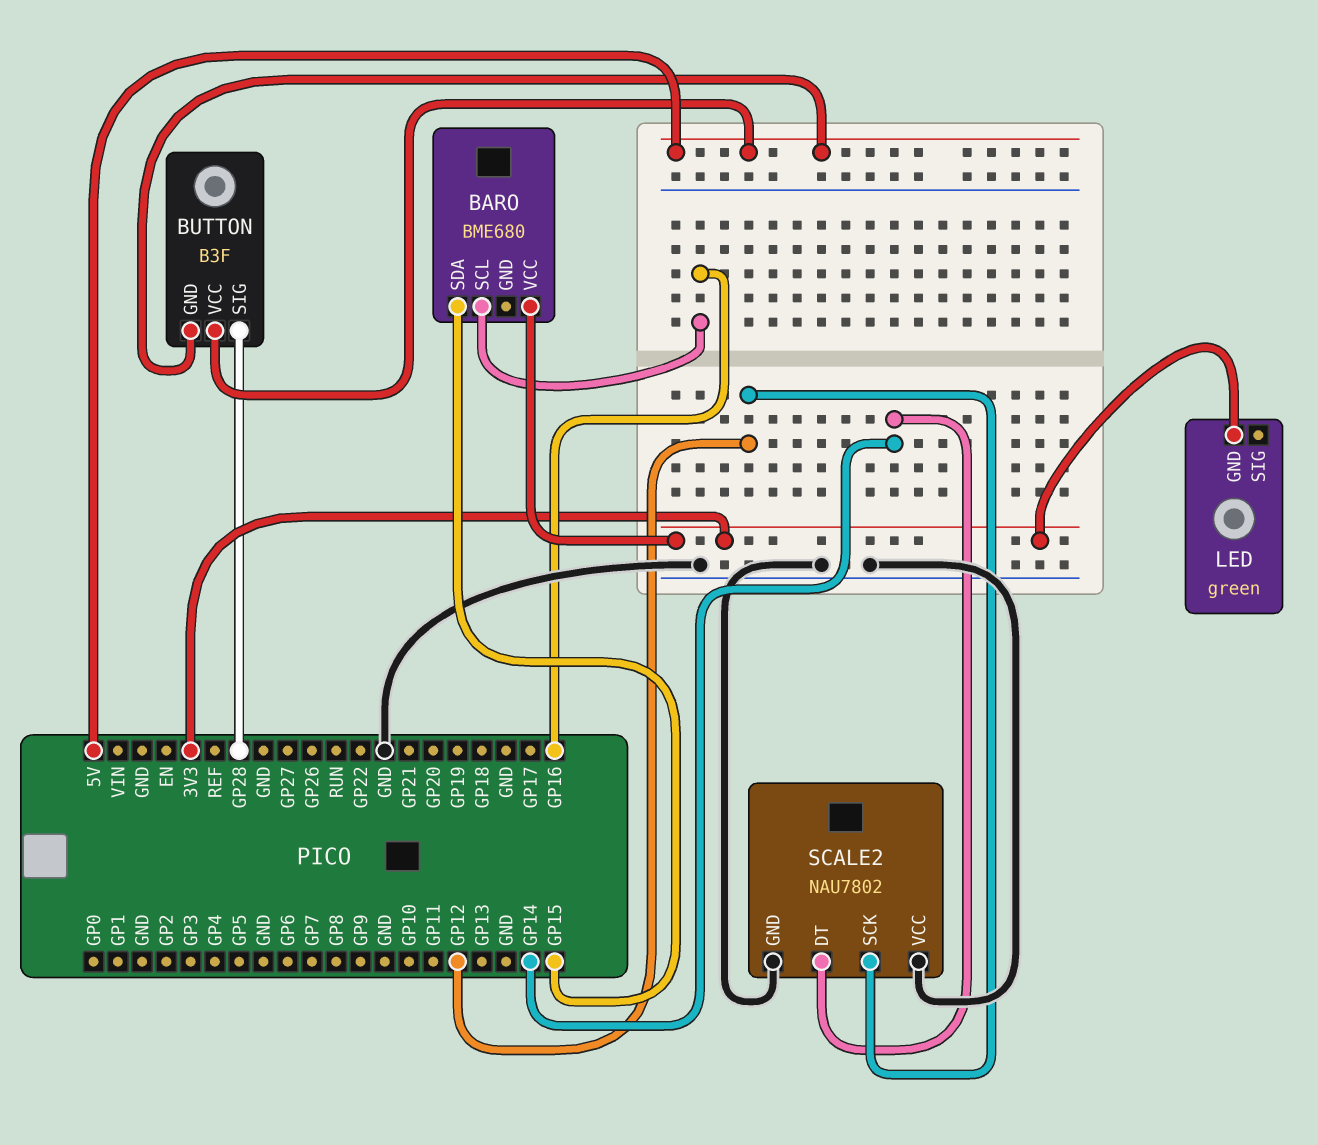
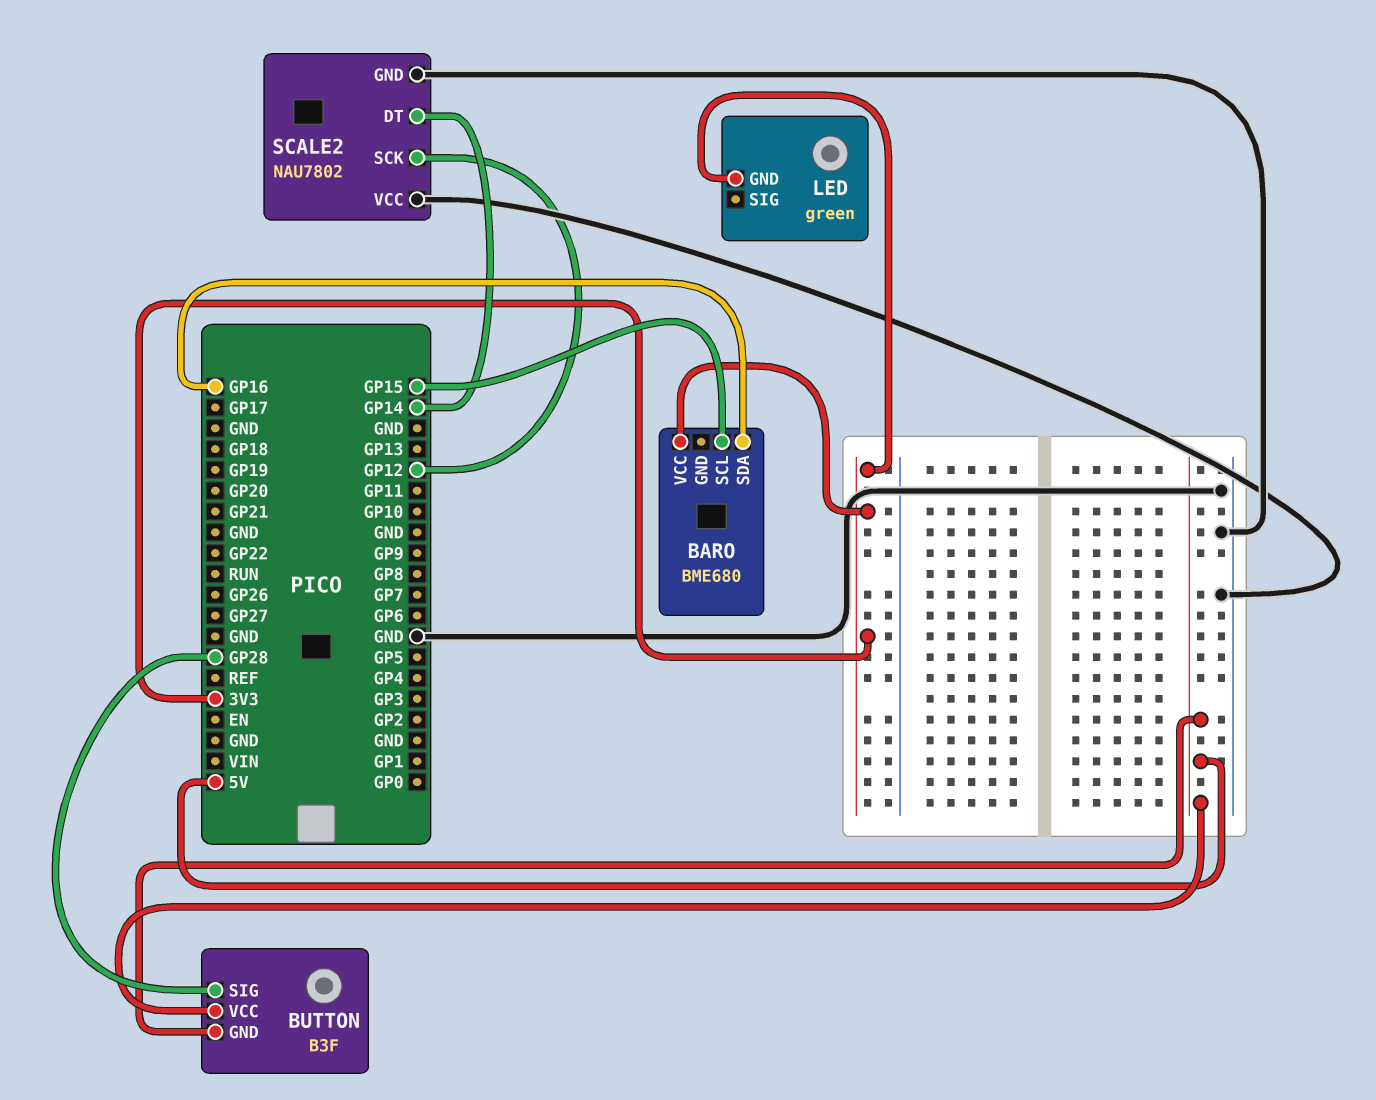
BARO pin SCL: GP16 -> GP15
BARO pin SDA: GP15 -> GP16

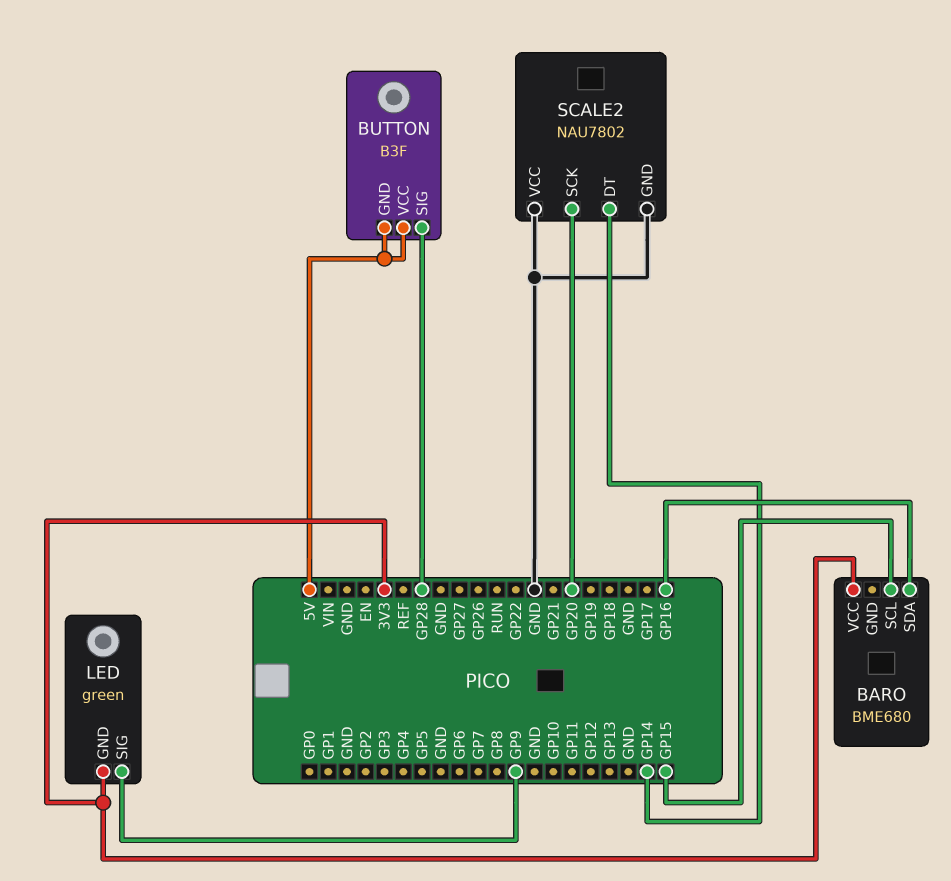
LED pin SIG: none -> GP9
SCALE2 pin SCK: GP12 -> GP20

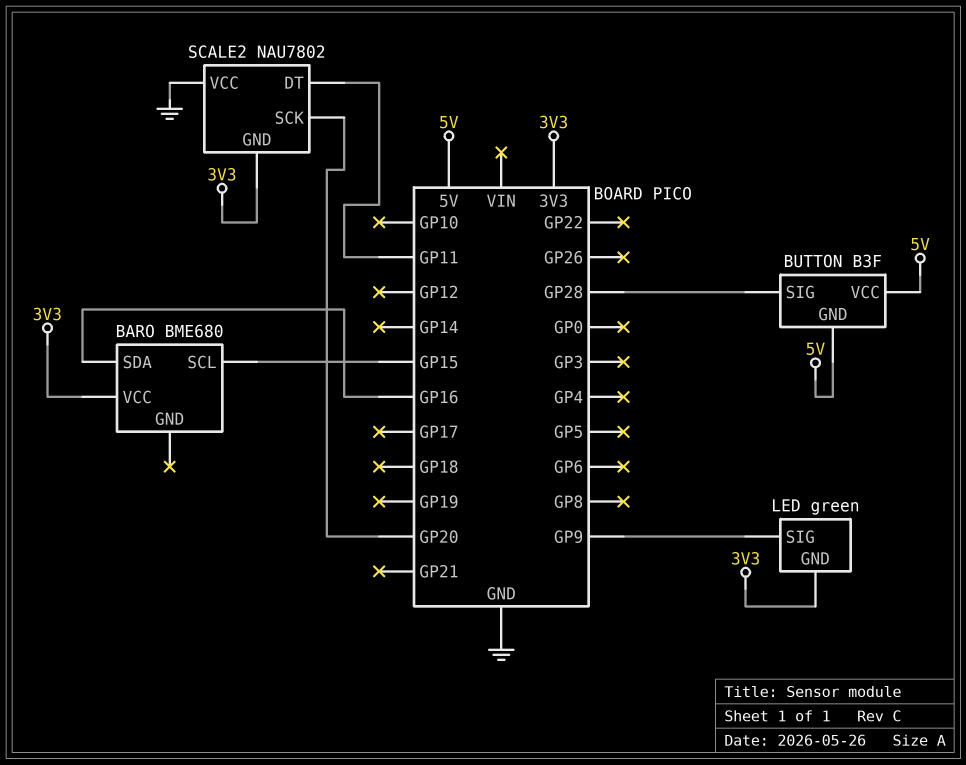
SCALE2 pin DT: GP14 -> GP11
SCALE2 pin GND: GND -> 3V3

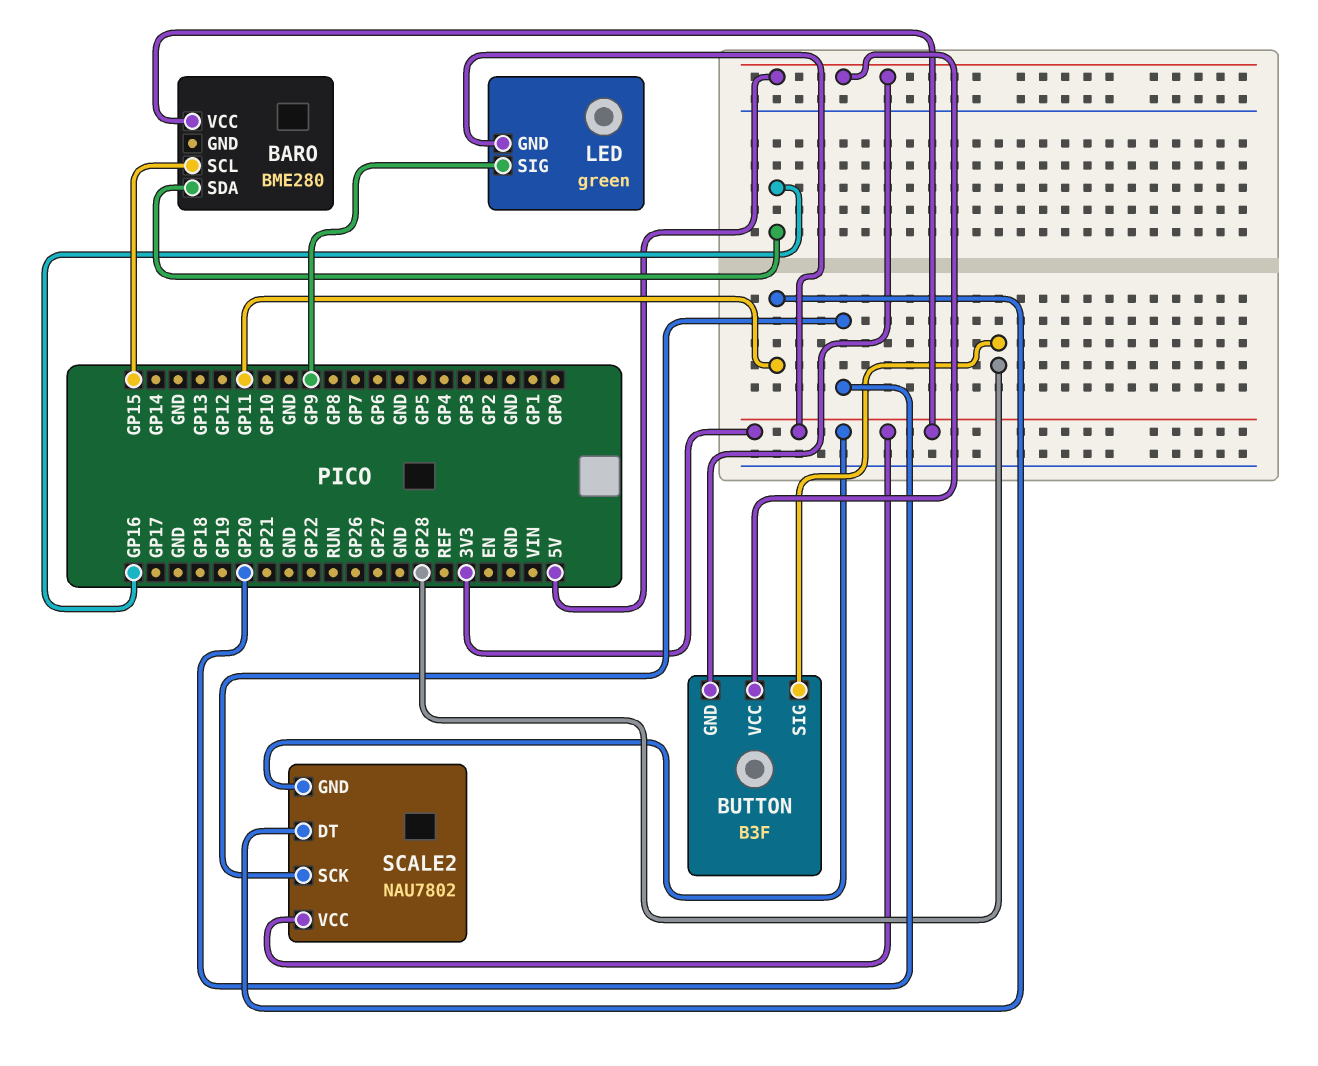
BARO: BME680 -> BME280
SCALE2 pin VCC: GND -> 3V3

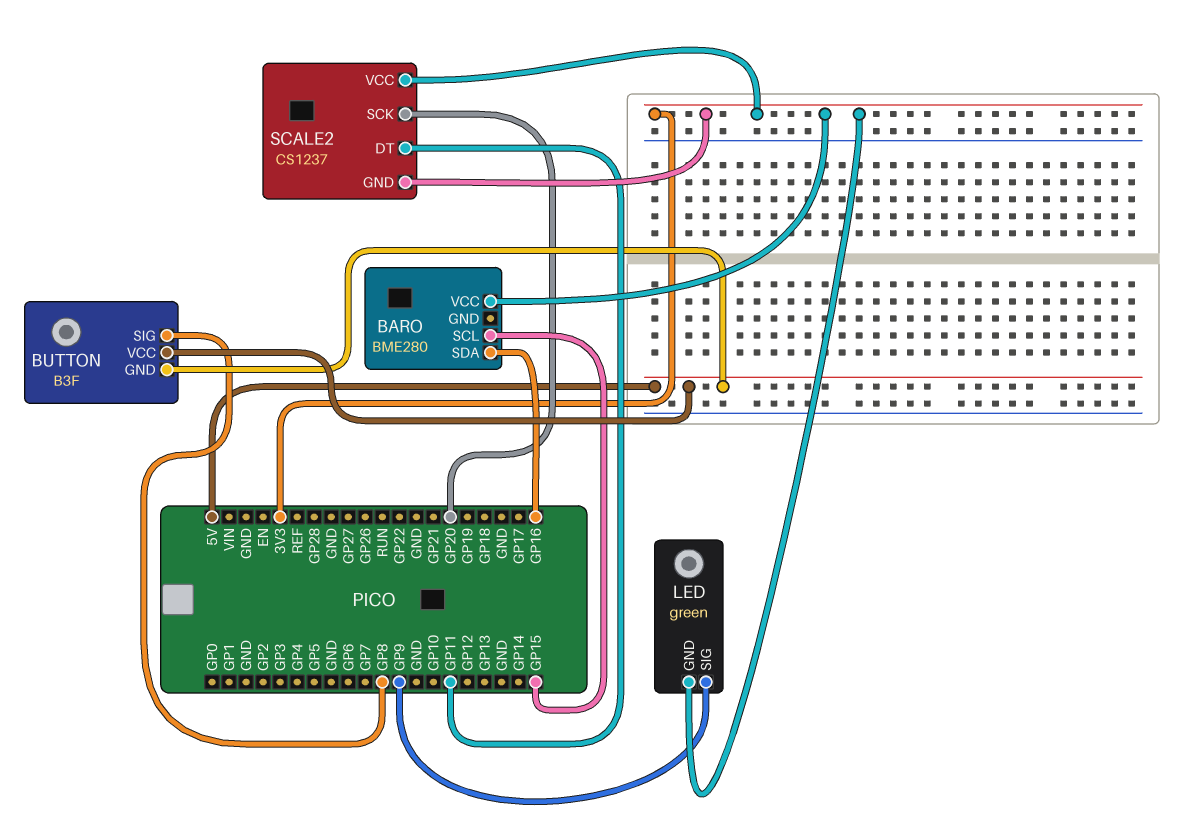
BUTTON pin SIG: GP28 -> GP8
SCALE2: NAU7802 -> CS1237

